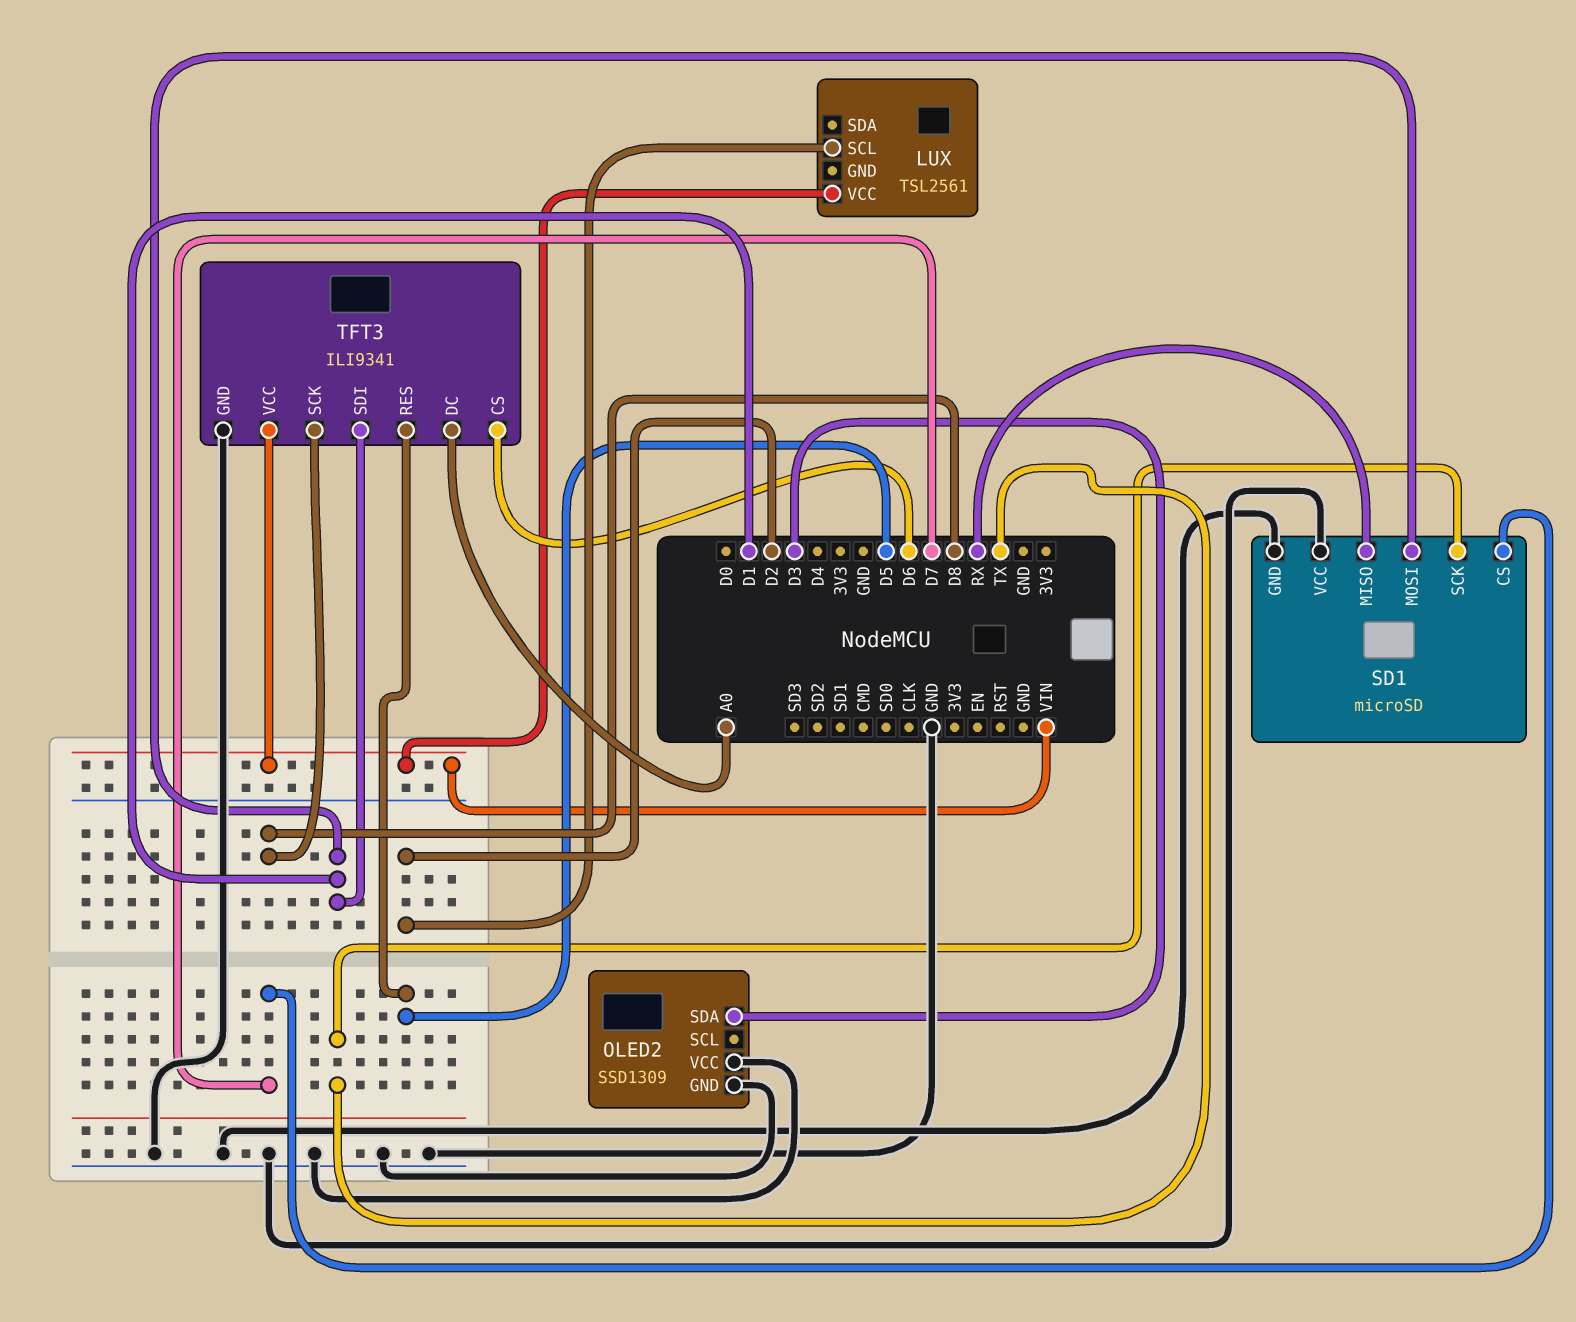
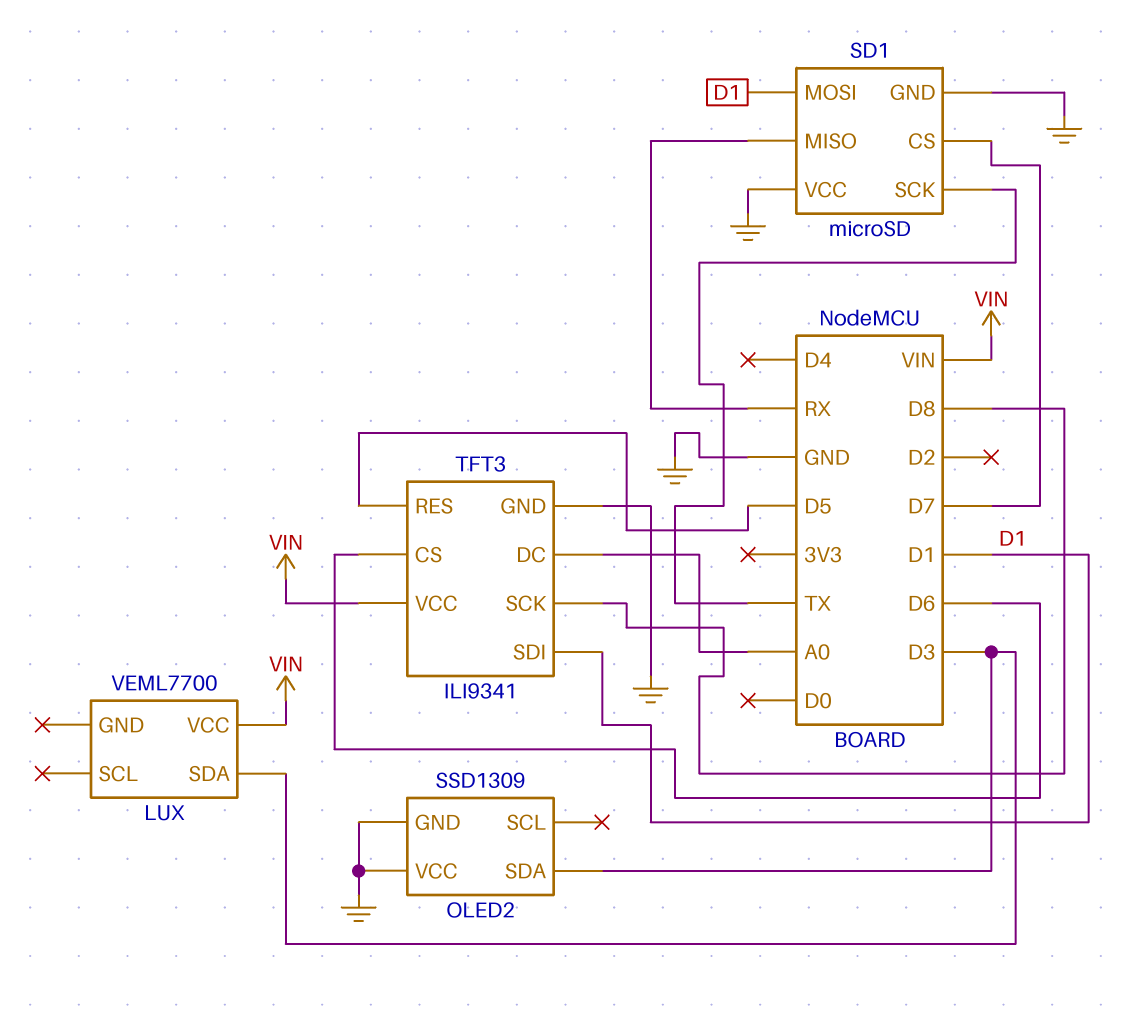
LUX: TSL2561 -> VEML7700
LUX pin SCL: D2 -> none
LUX pin SDA: none -> D3

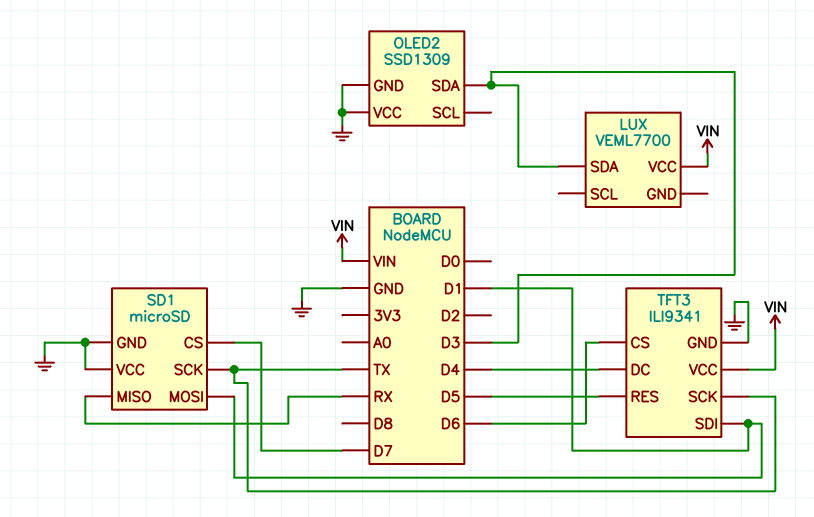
TFT3 pin DC: A0 -> D4
TFT3 pin SCK: D8 -> TX

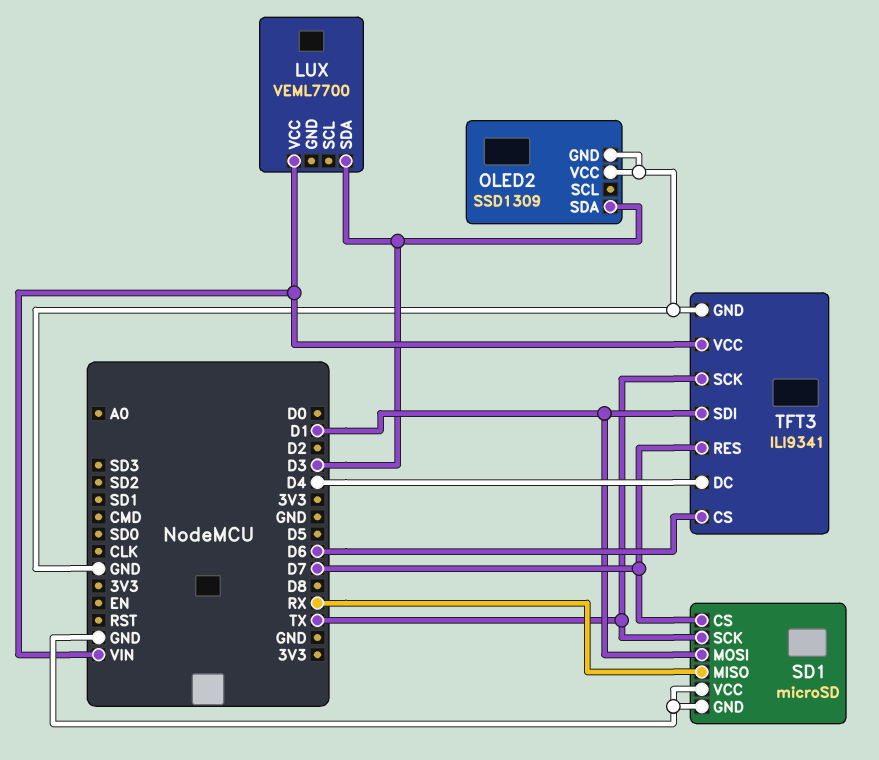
TFT3 pin RES: D5 -> D7

